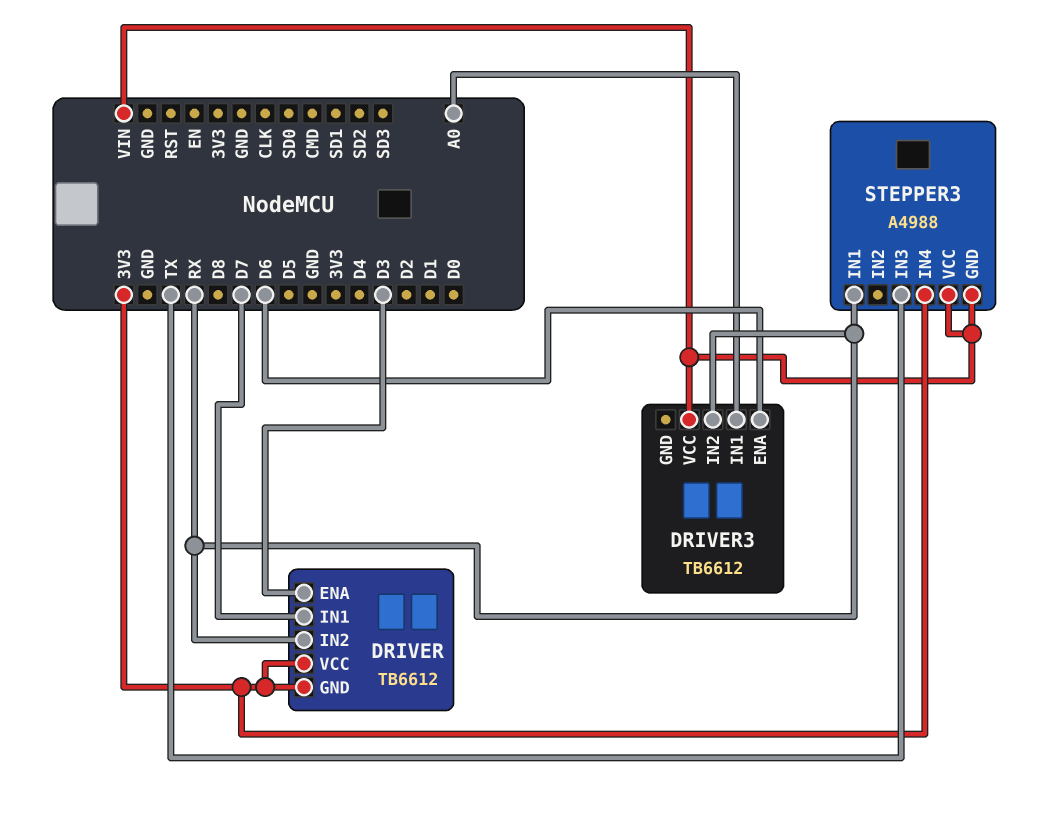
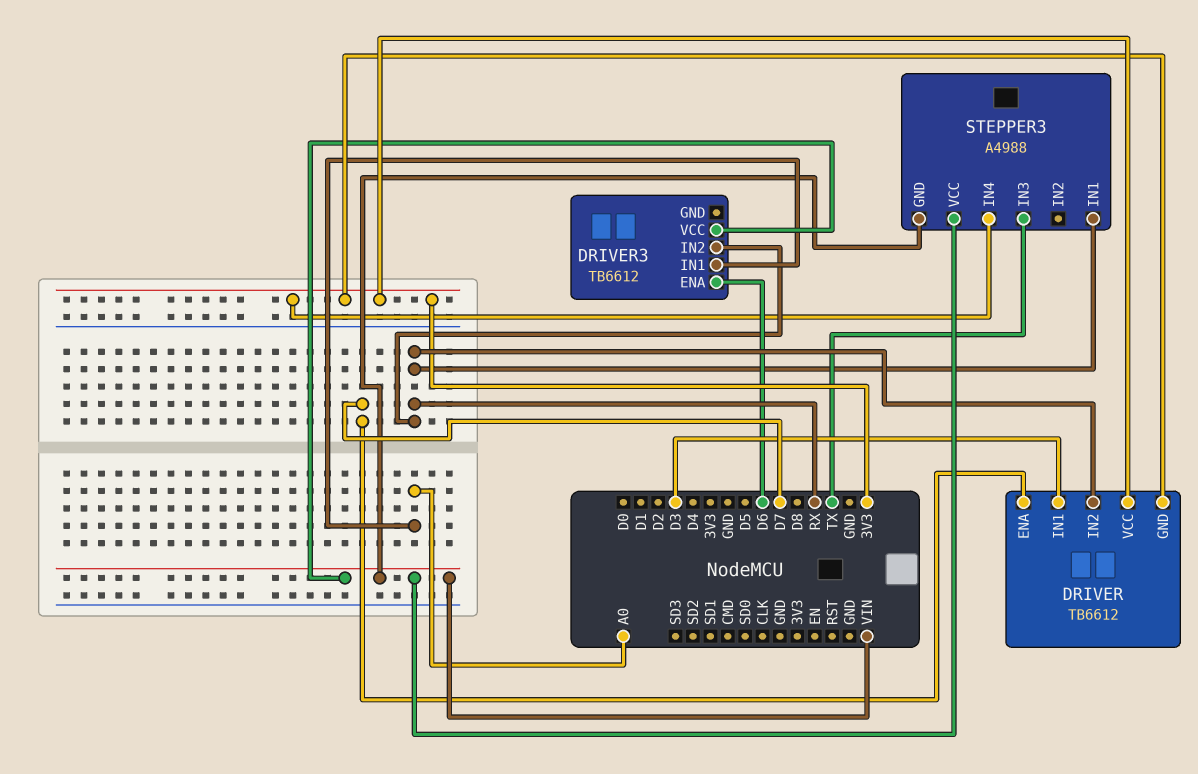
DRIVER pin ENA: D3 -> D7
DRIVER pin IN1: D7 -> D3

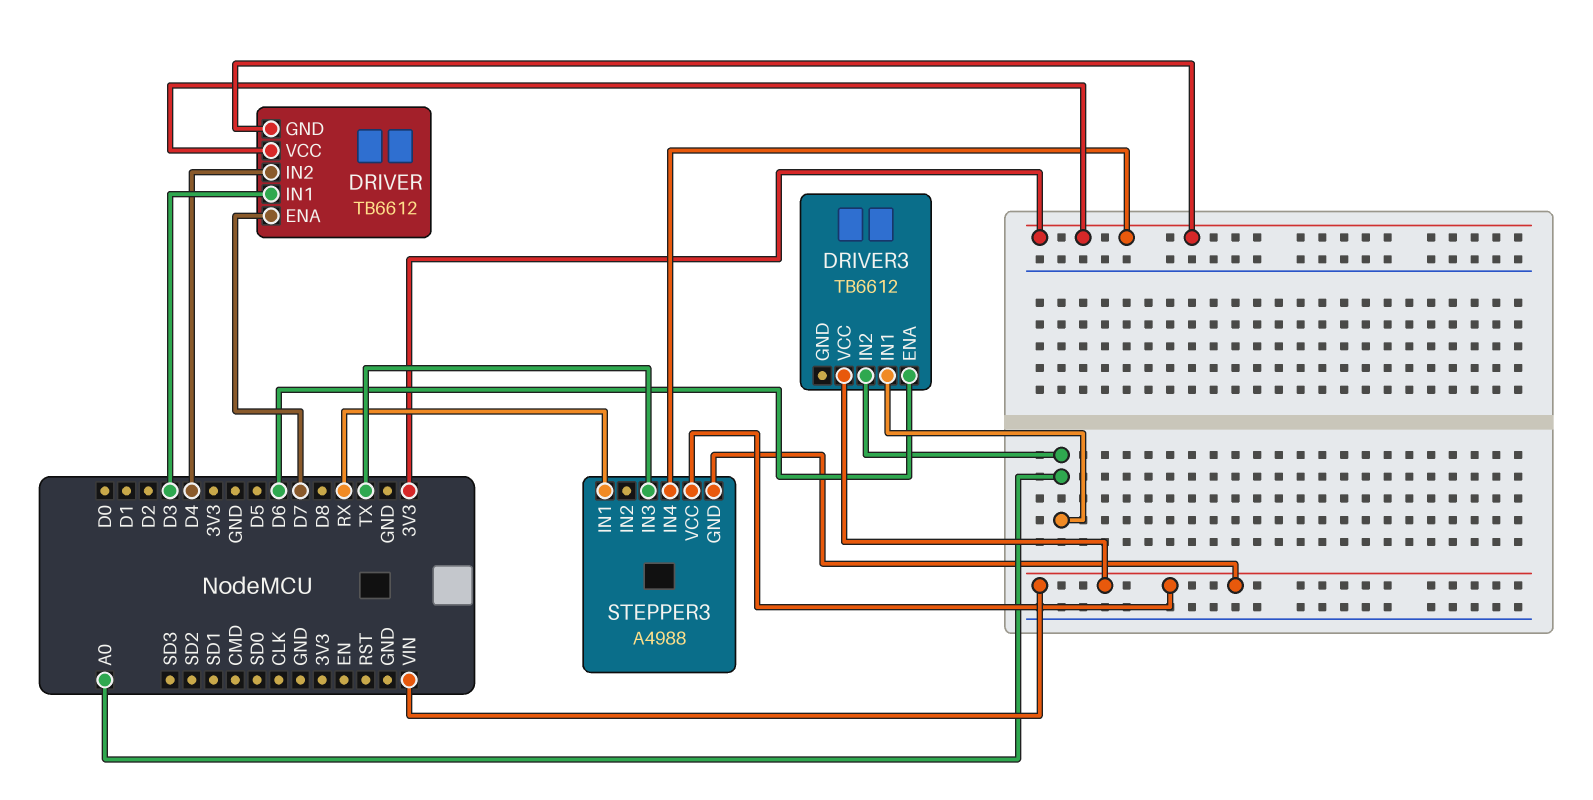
DRIVER pin IN2: RX -> D4
DRIVER3 pin IN2: RX -> A0

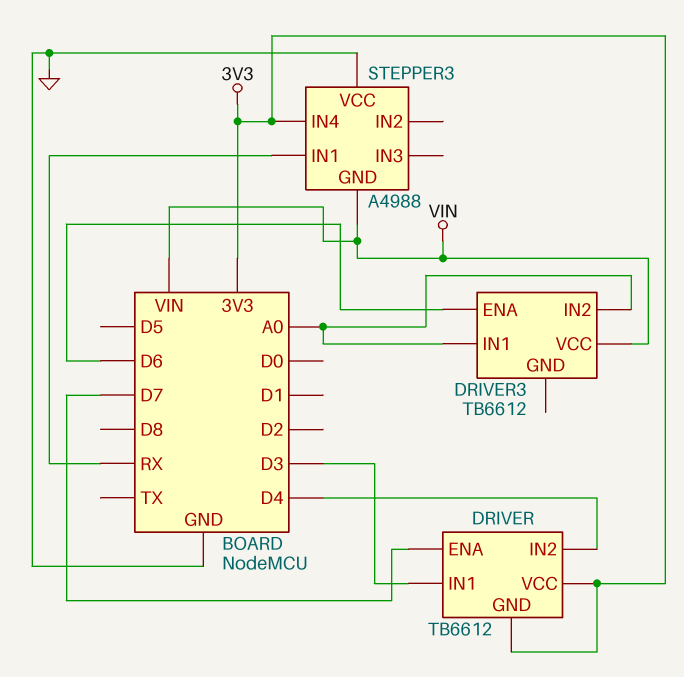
STEPPER3 pin IN3: TX -> none
STEPPER3 pin VCC: VIN -> GND

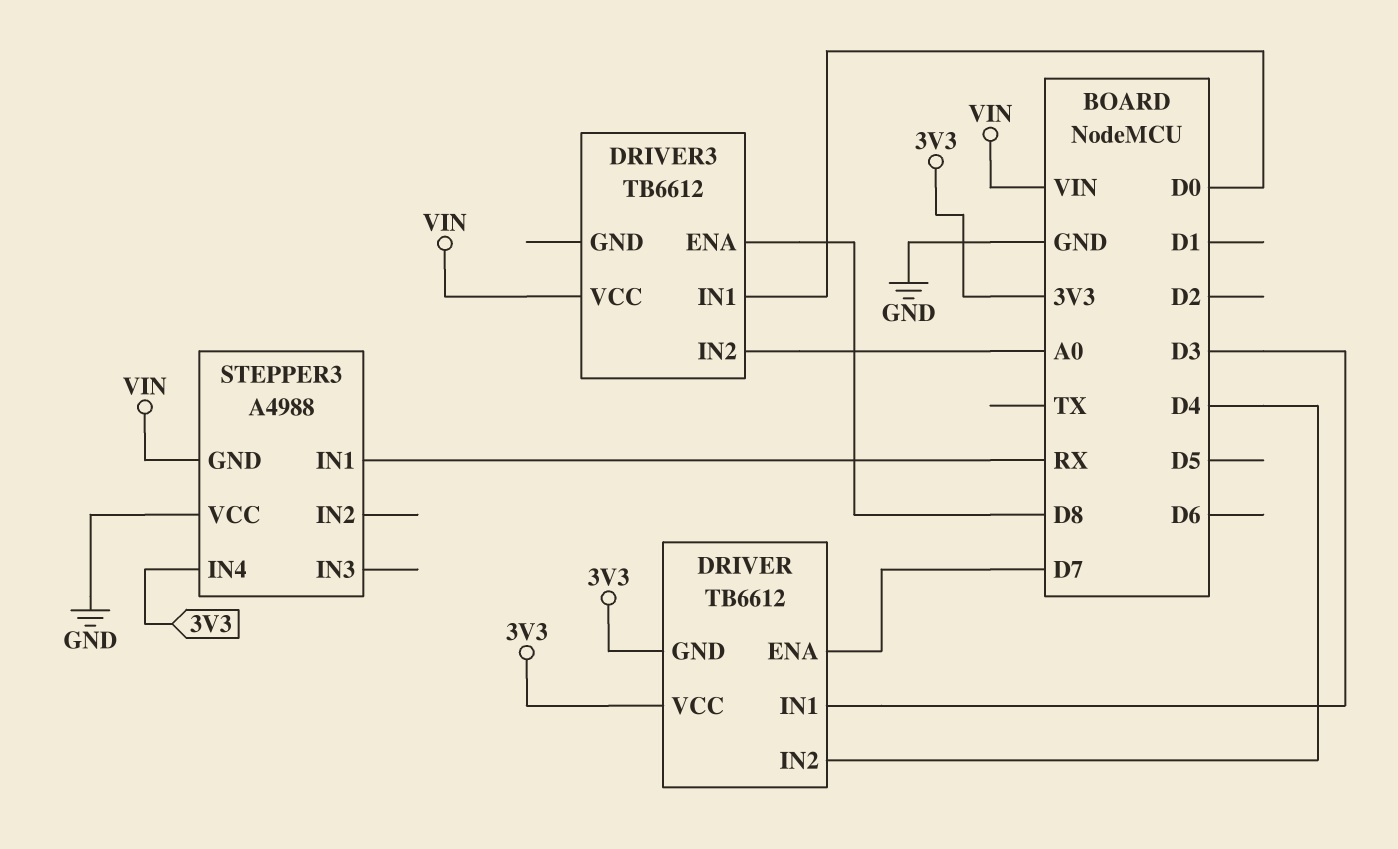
DRIVER3 pin ENA: D6 -> D8
DRIVER3 pin IN1: A0 -> D0

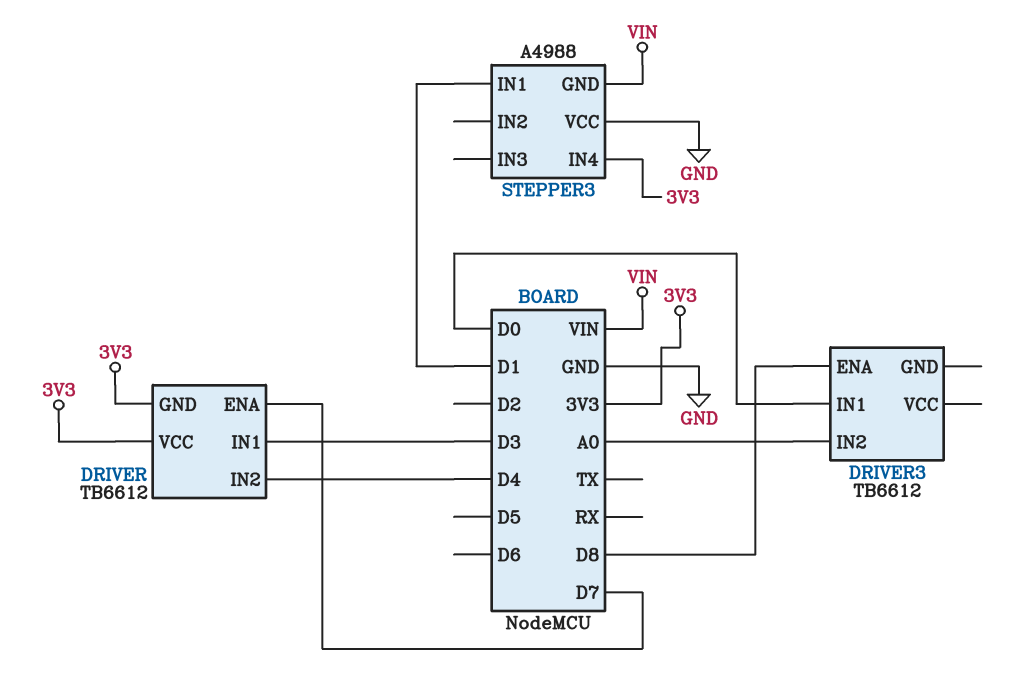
DRIVER3 pin VCC: VIN -> none
STEPPER3 pin IN1: RX -> D1

